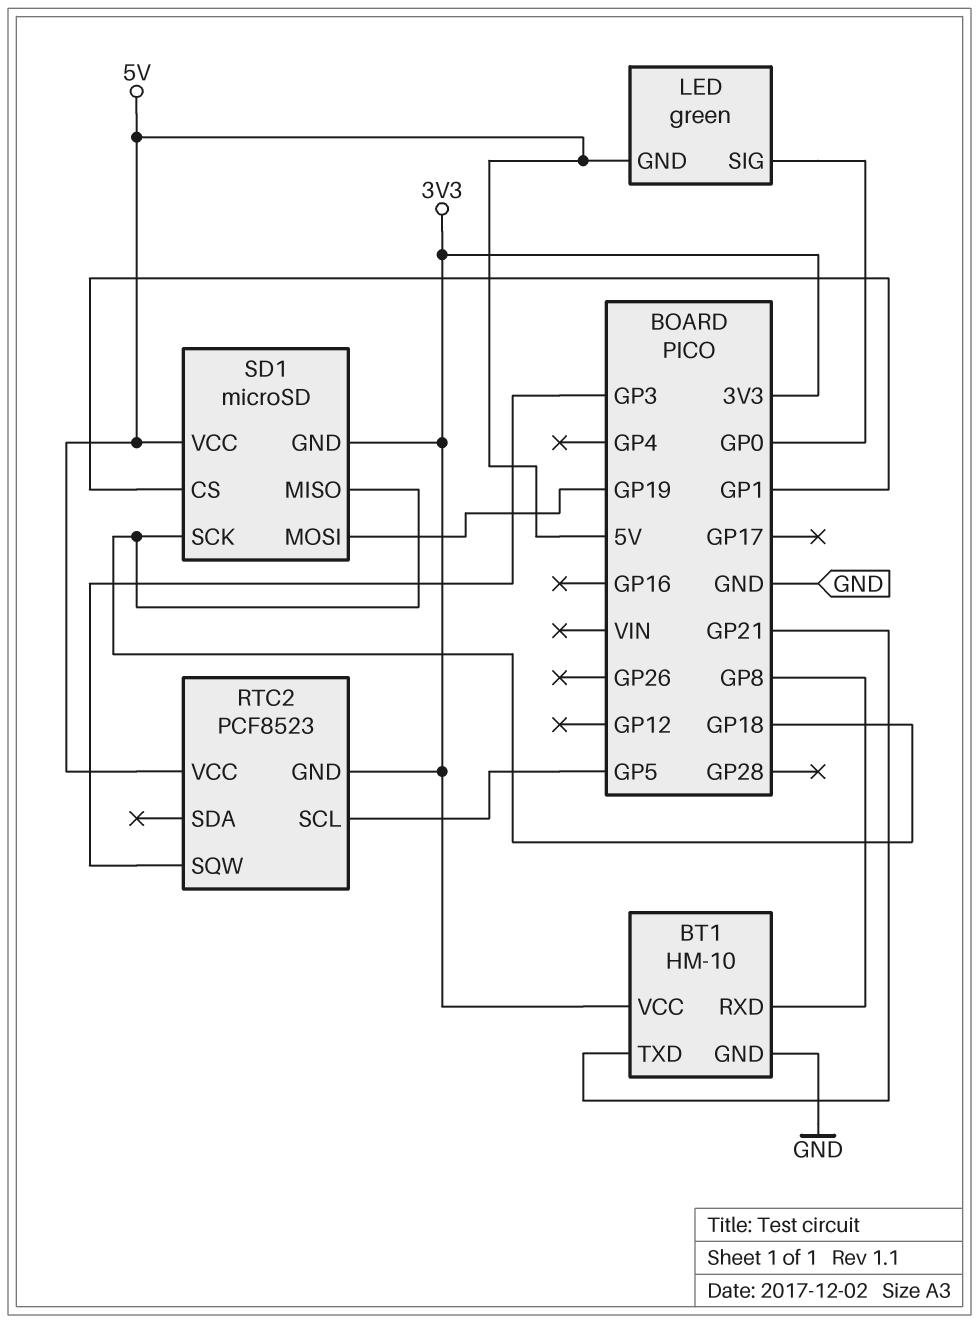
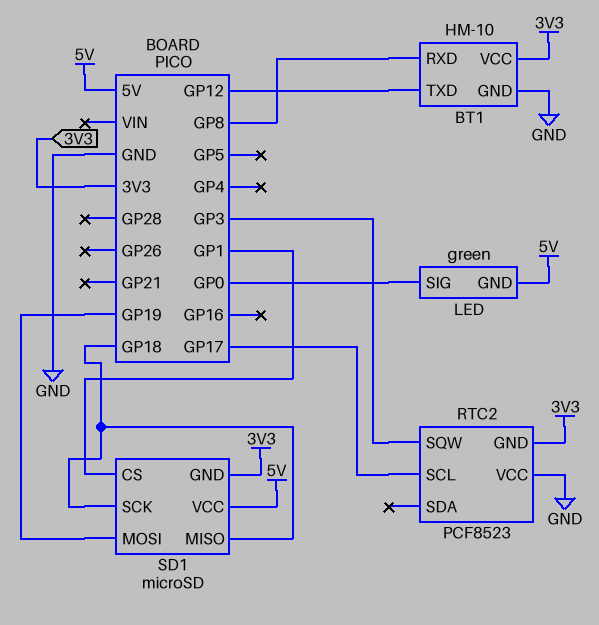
BT1 pin TXD: GP21 -> GP12
RTC2 pin SCL: GP5 -> GP17
RTC2 pin VCC: 5V -> GND

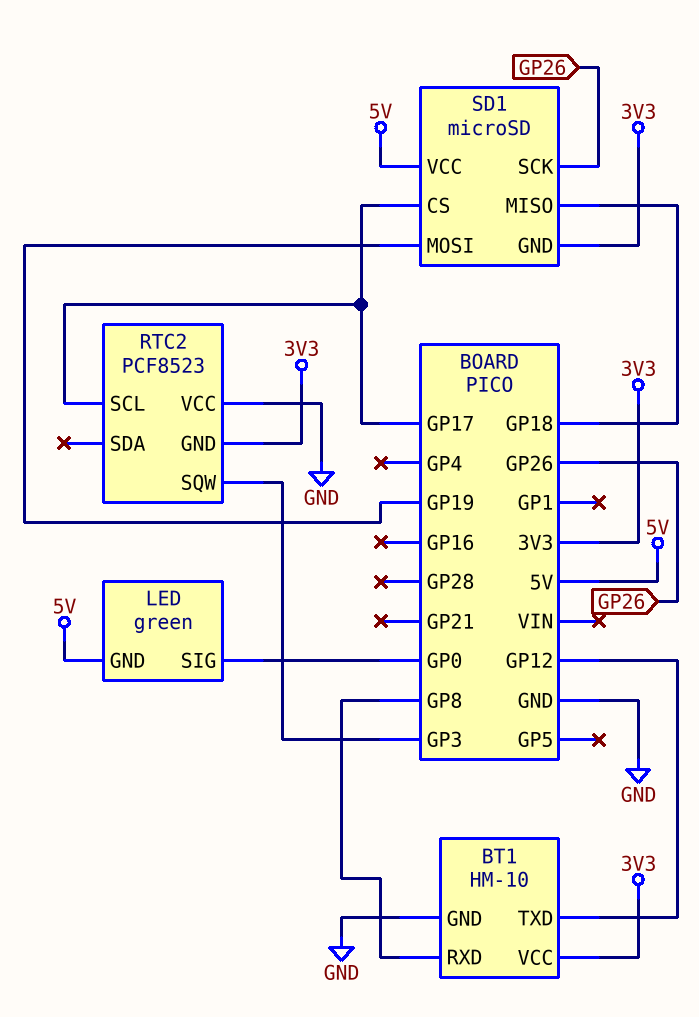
SD1 pin CS: GP1 -> GP17
SD1 pin SCK: GP18 -> GP26

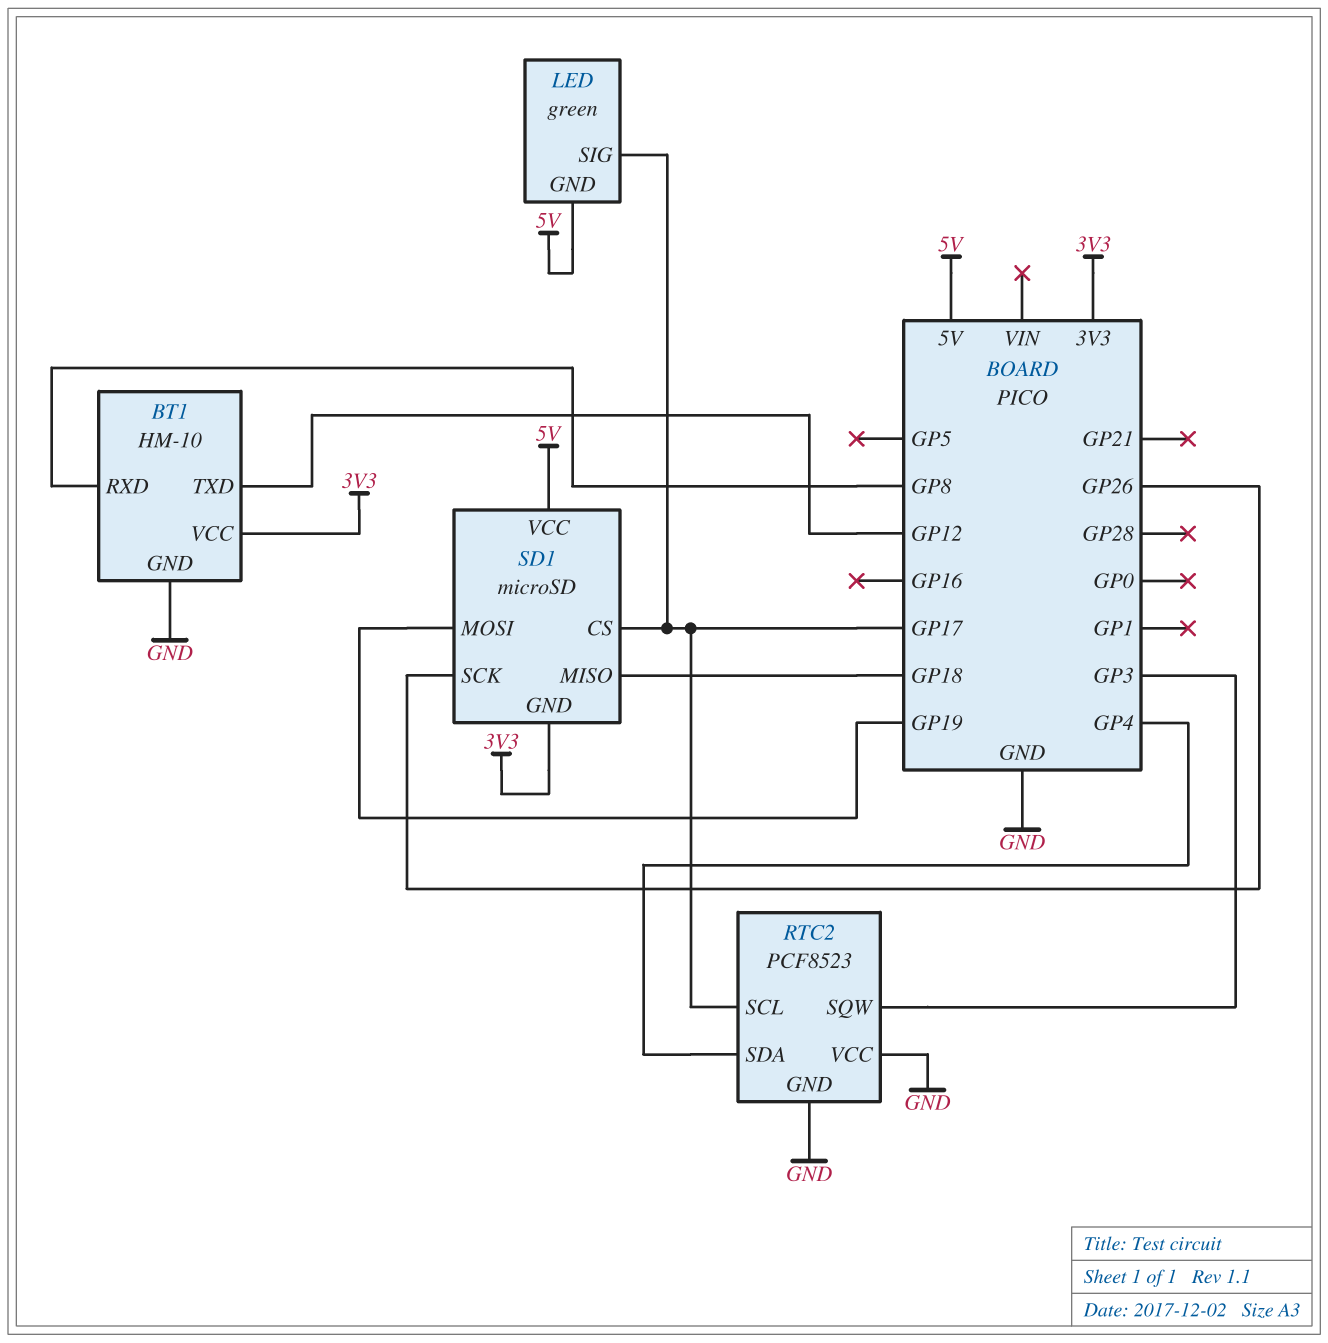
LED pin SIG: GP0 -> GP17
RTC2 pin GND: 3V3 -> GND
RTC2 pin SDA: none -> GP4

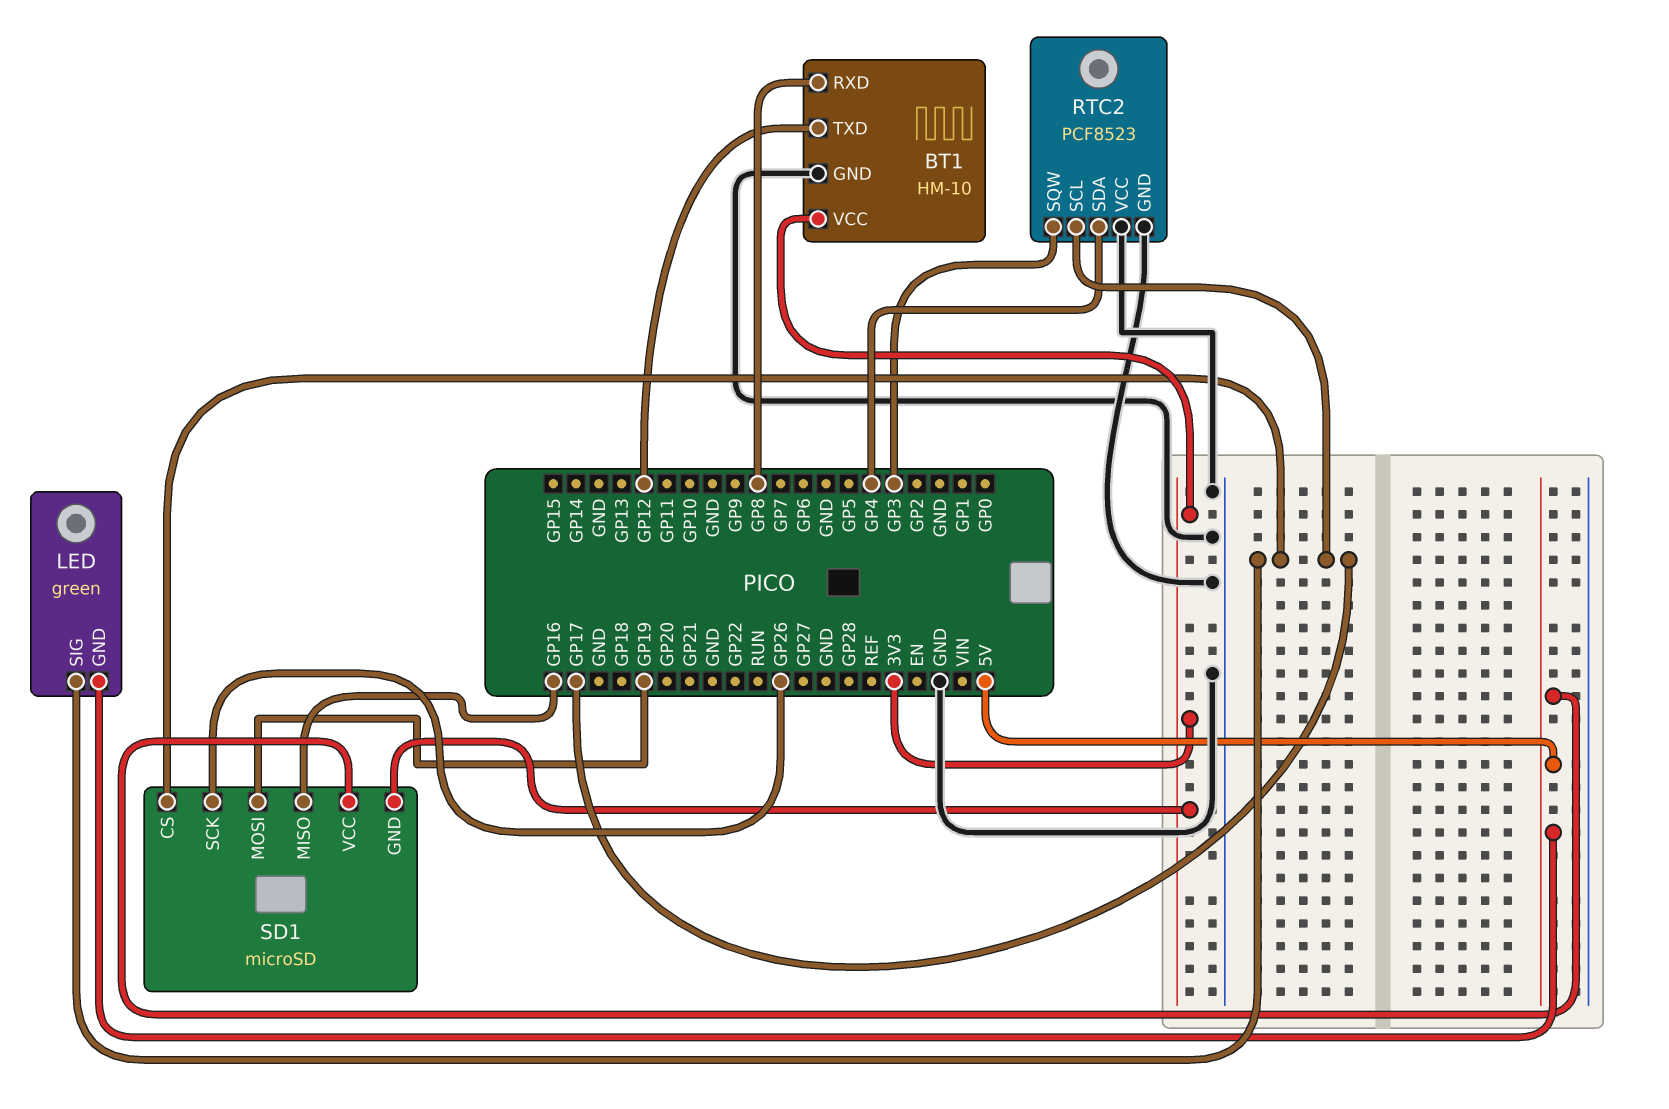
SD1 pin MISO: GP18 -> GP16

